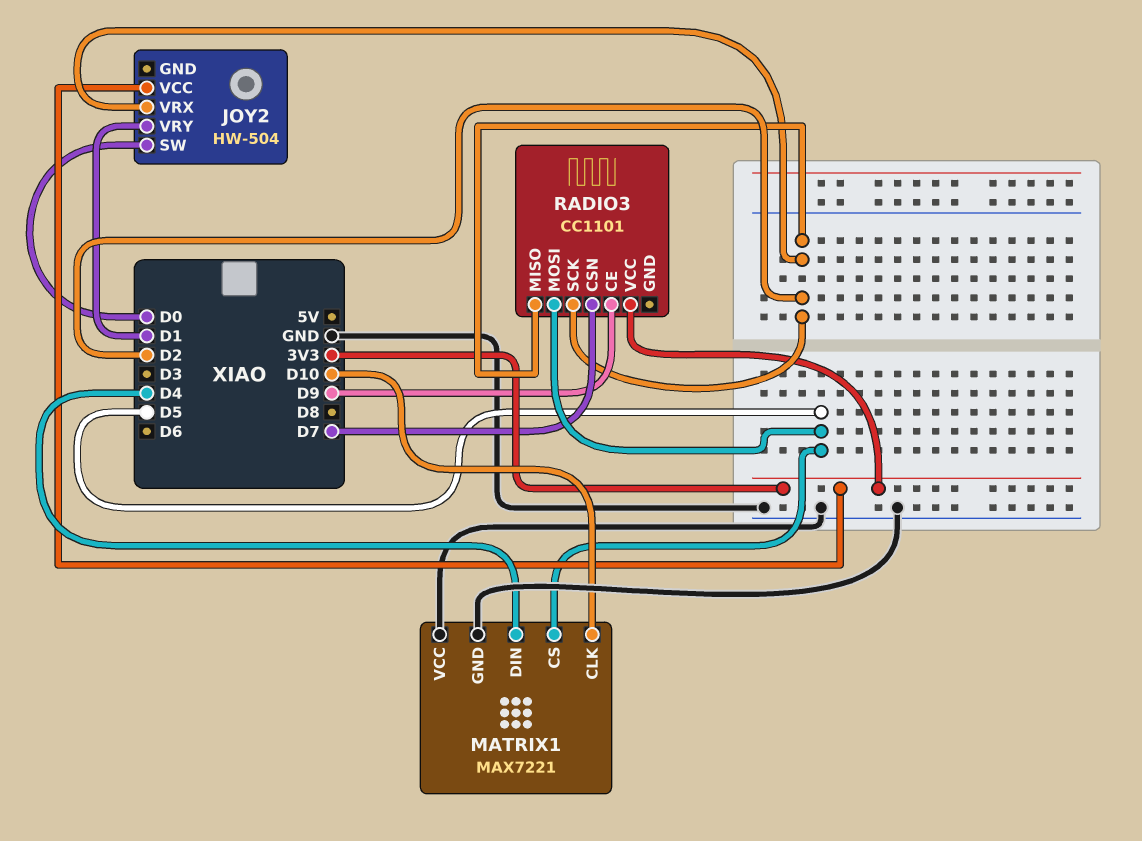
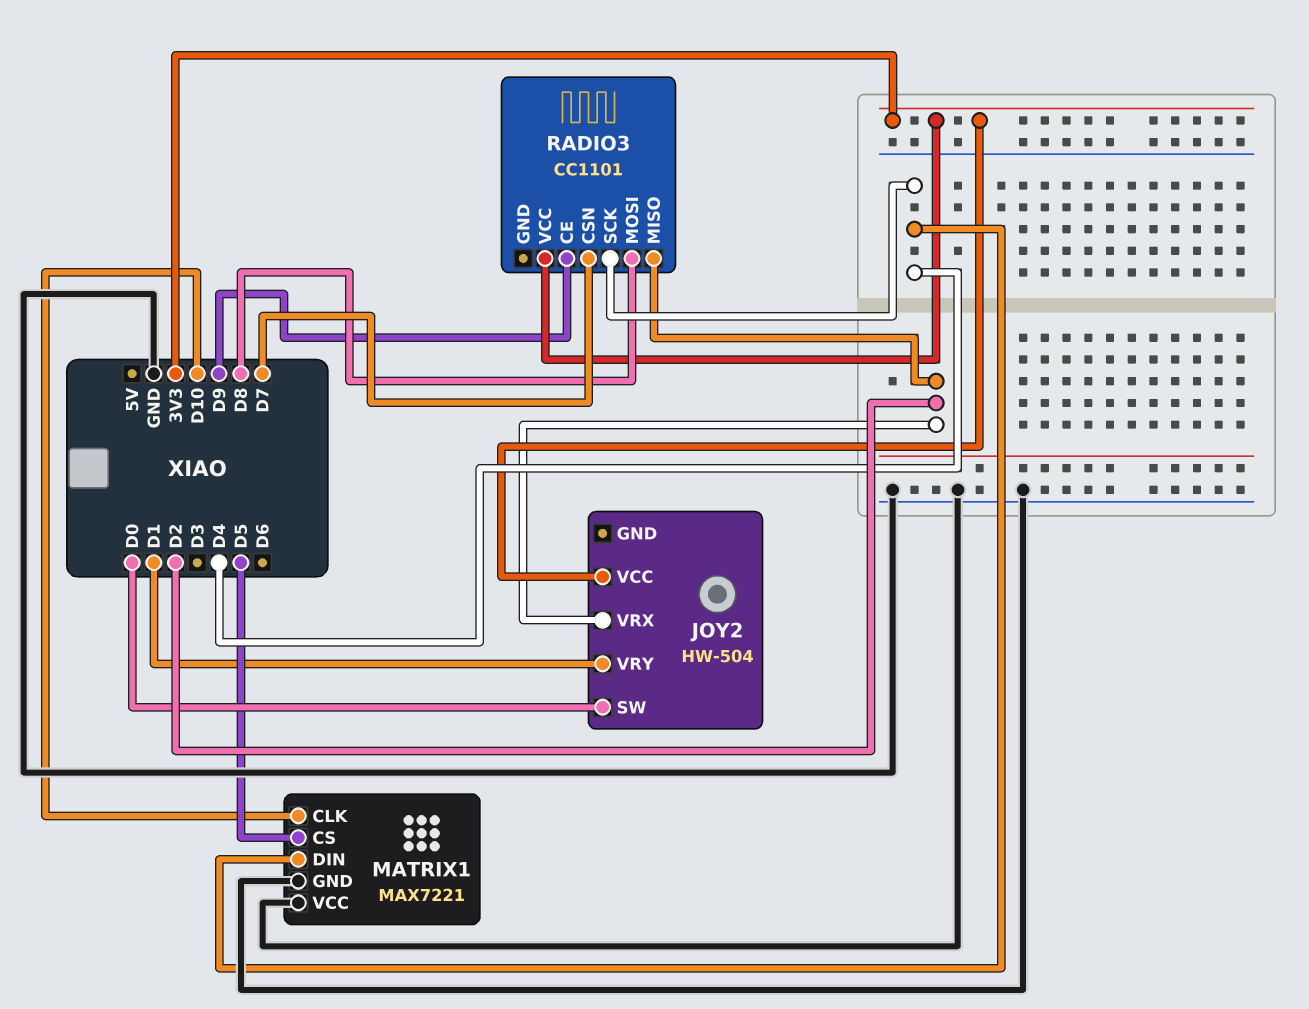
RADIO3 pin MOSI: D5 -> D8
RADIO3 pin SCK: D2 -> D4

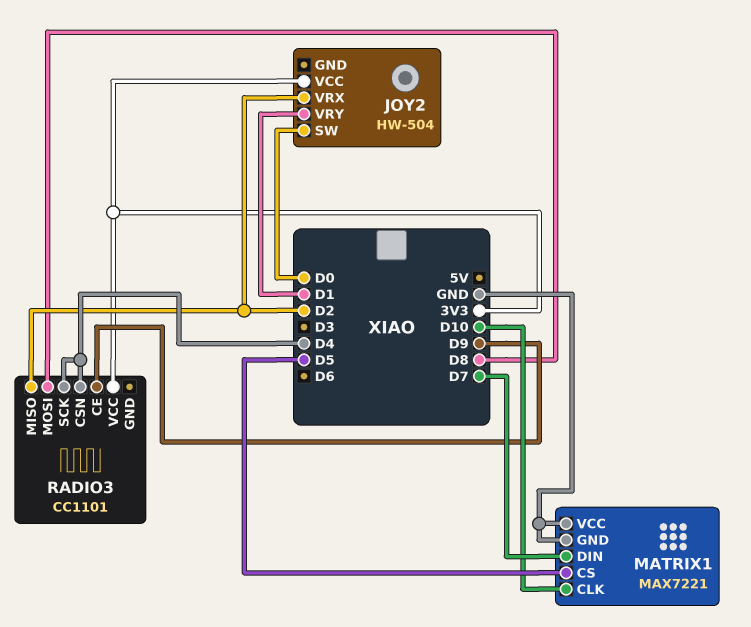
MATRIX1 pin DIN: D4 -> D7
RADIO3 pin CSN: D7 -> D4

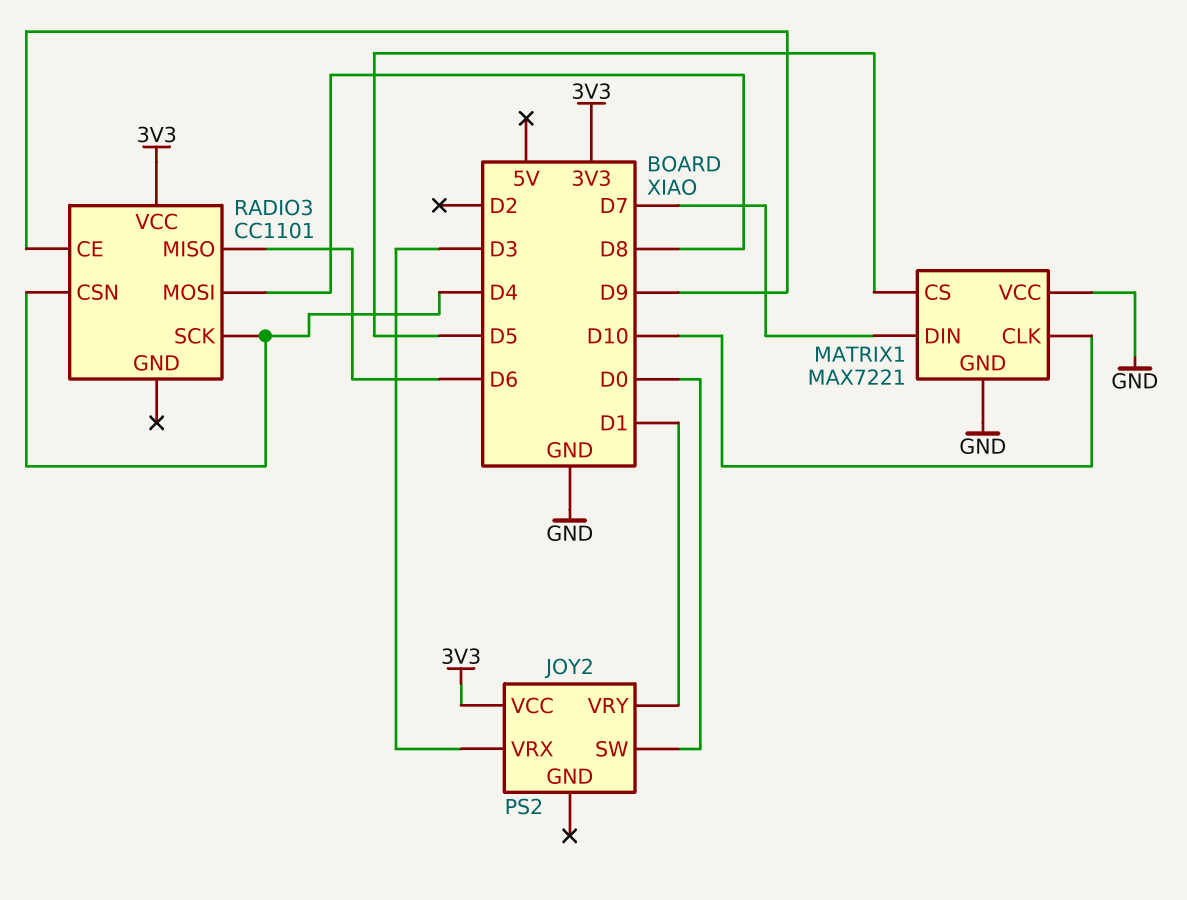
JOY2: HW-504 -> PS2
JOY2 pin VRX: D2 -> D3
RADIO3 pin MISO: D2 -> D6

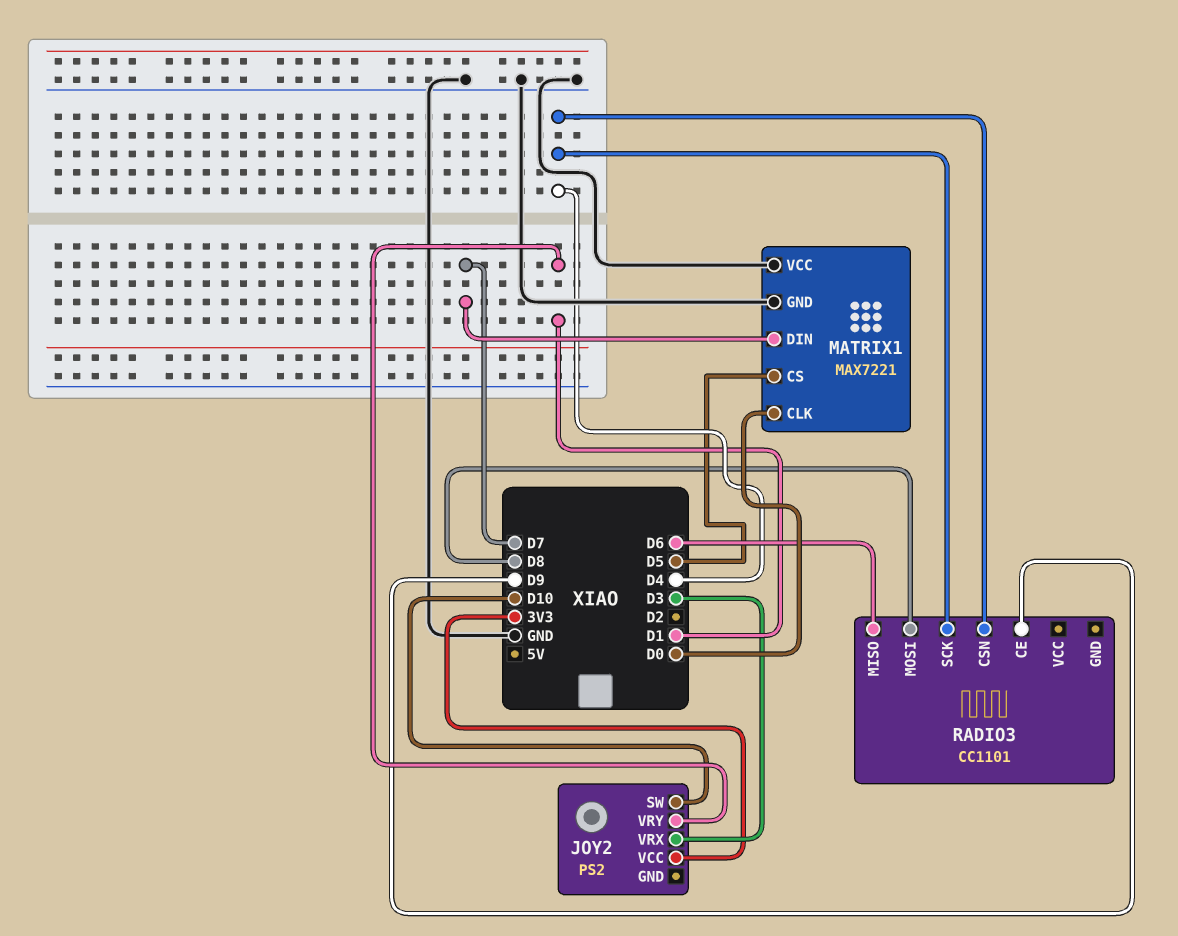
JOY2 pin SW: D0 -> D10
MATRIX1 pin CLK: D10 -> D0
RADIO3 pin VCC: 3V3 -> none

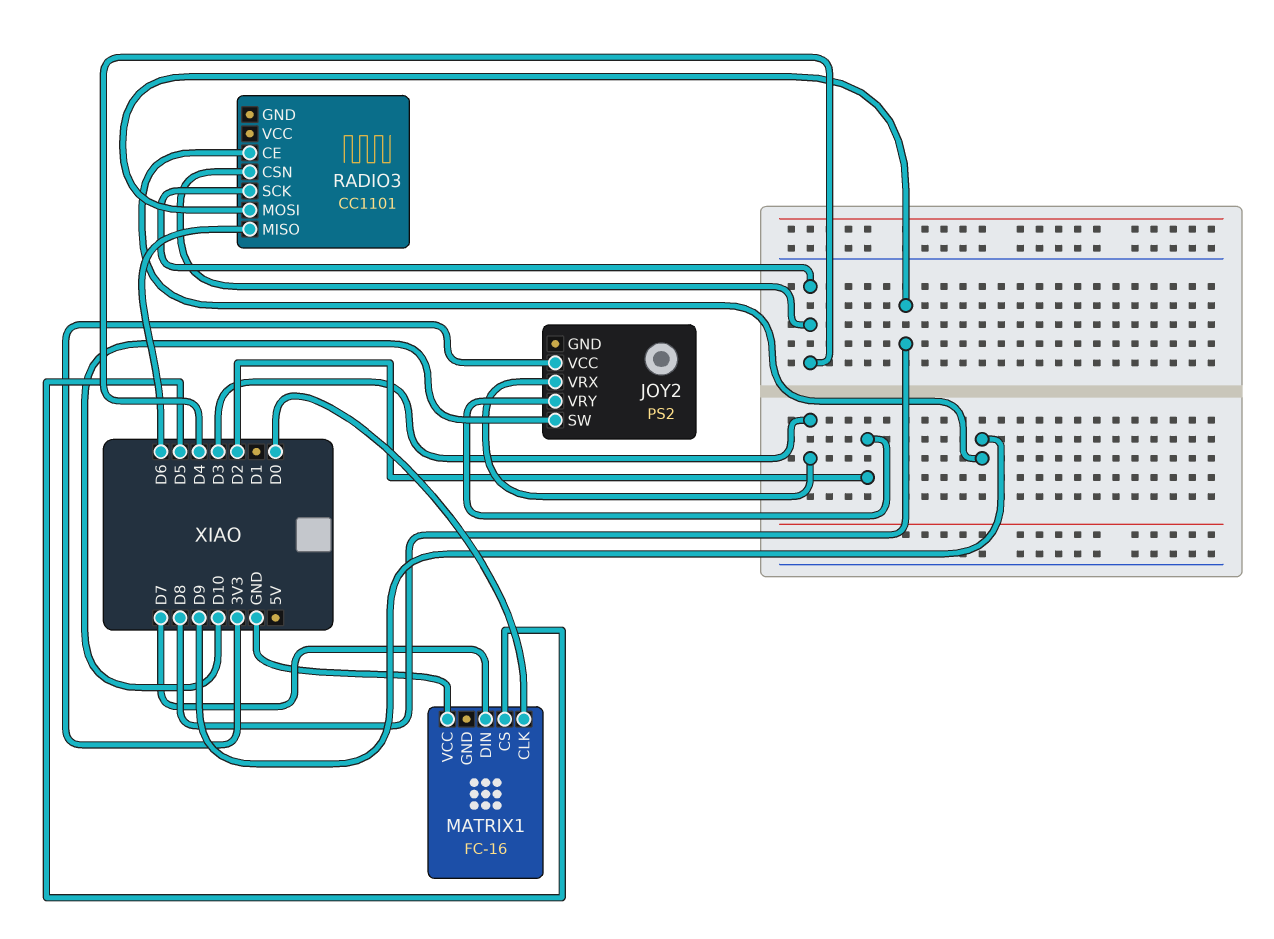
JOY2 pin VRY: D1 -> D2
MATRIX1: MAX7221 -> FC-16
MATRIX1 pin GND: GND -> none

